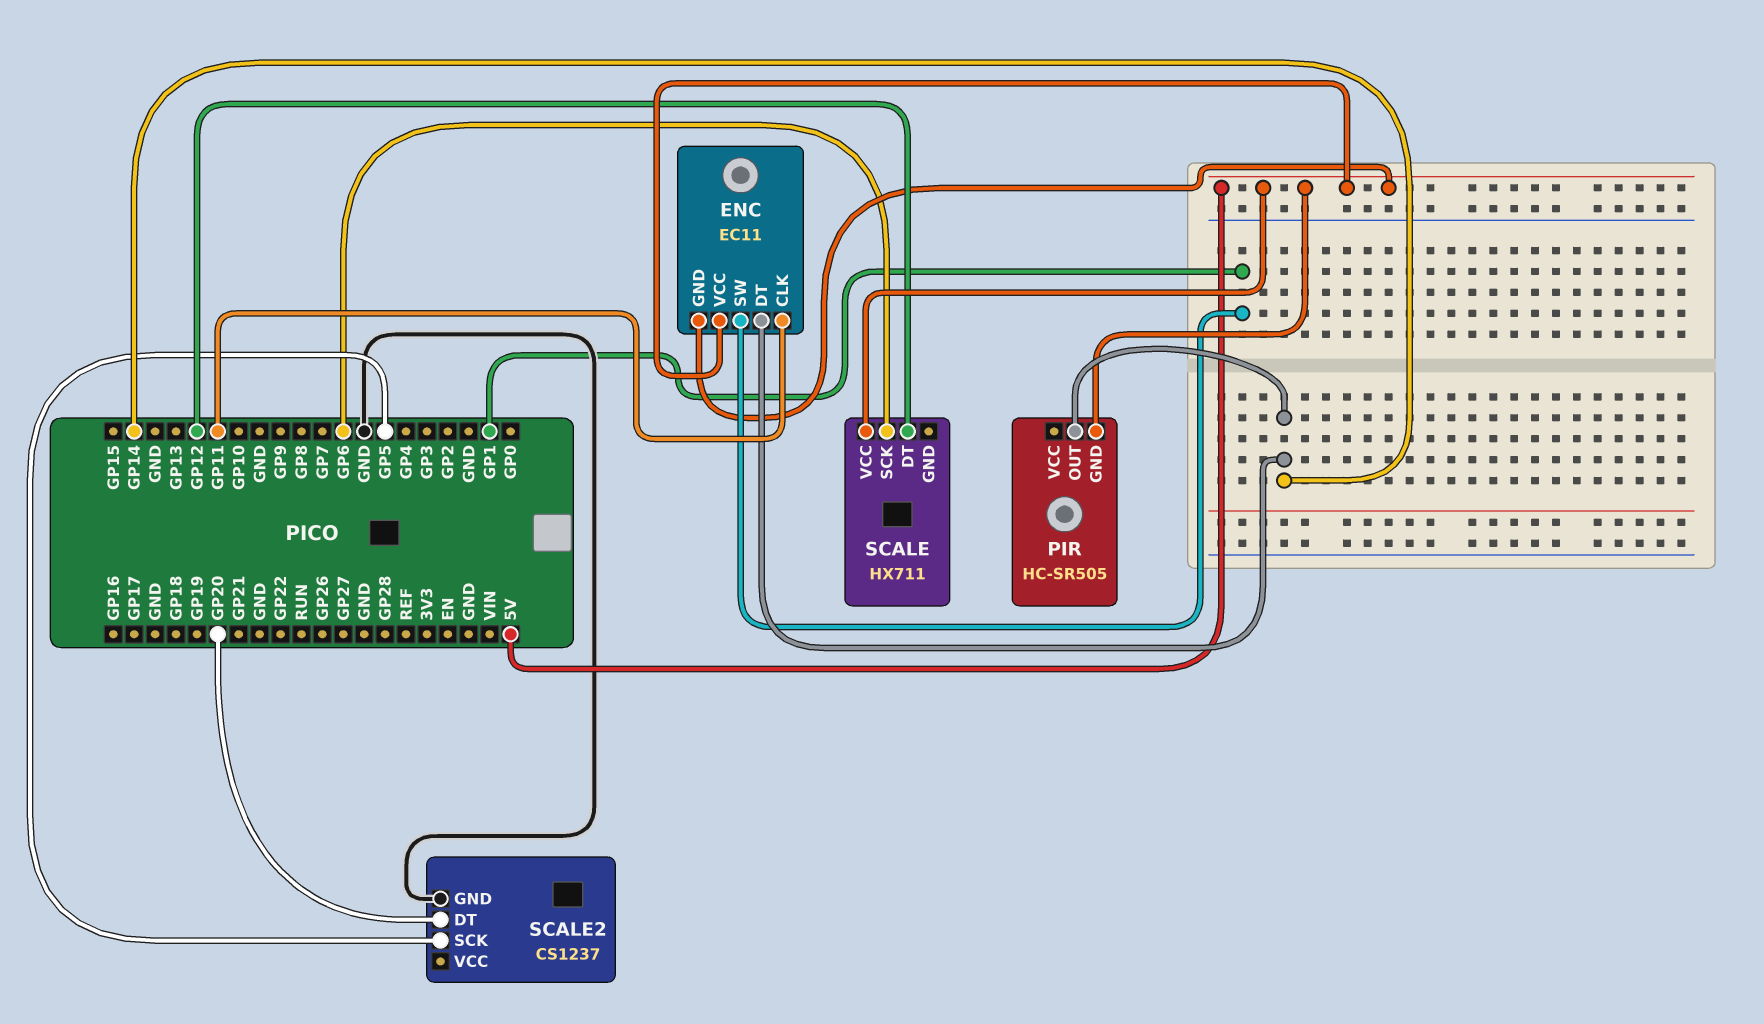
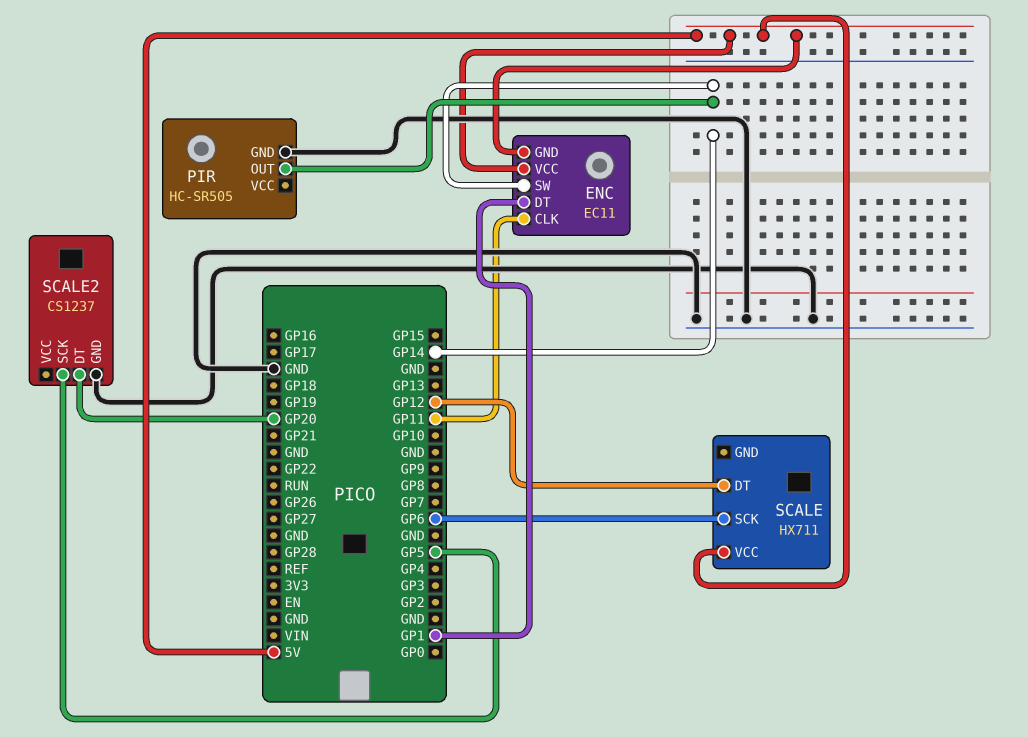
ENC pin DT: GP14 -> GP1
ENC pin SW: GP1 -> GP14
PIR pin GND: 5V -> GND

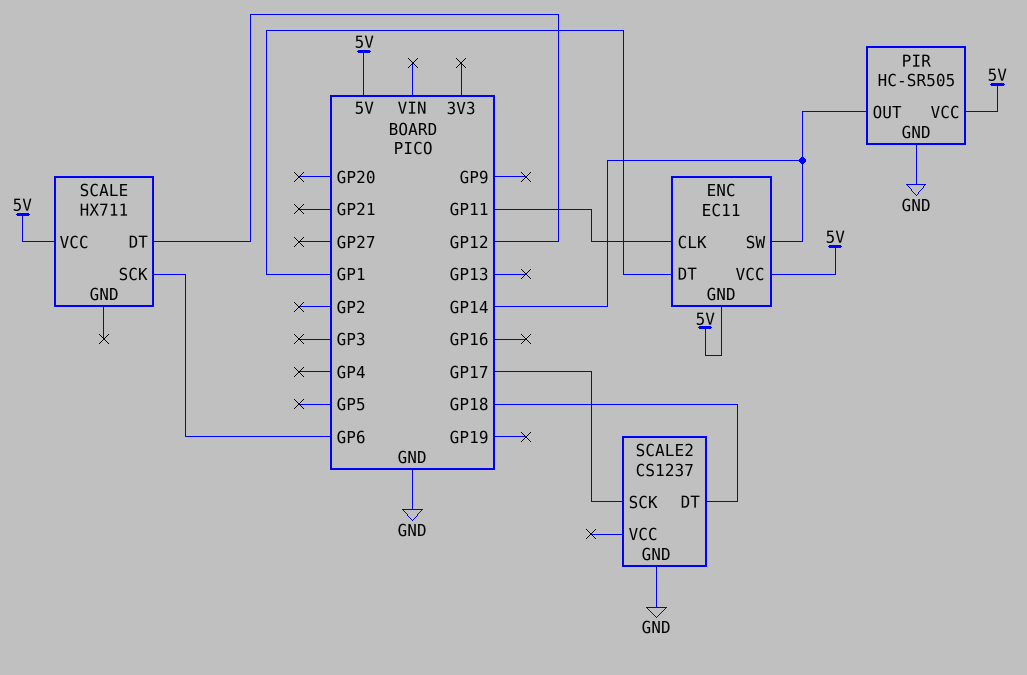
PIR pin VCC: none -> 5V
SCALE2 pin DT: GP20 -> GP18
SCALE2 pin SCK: GP5 -> GP17

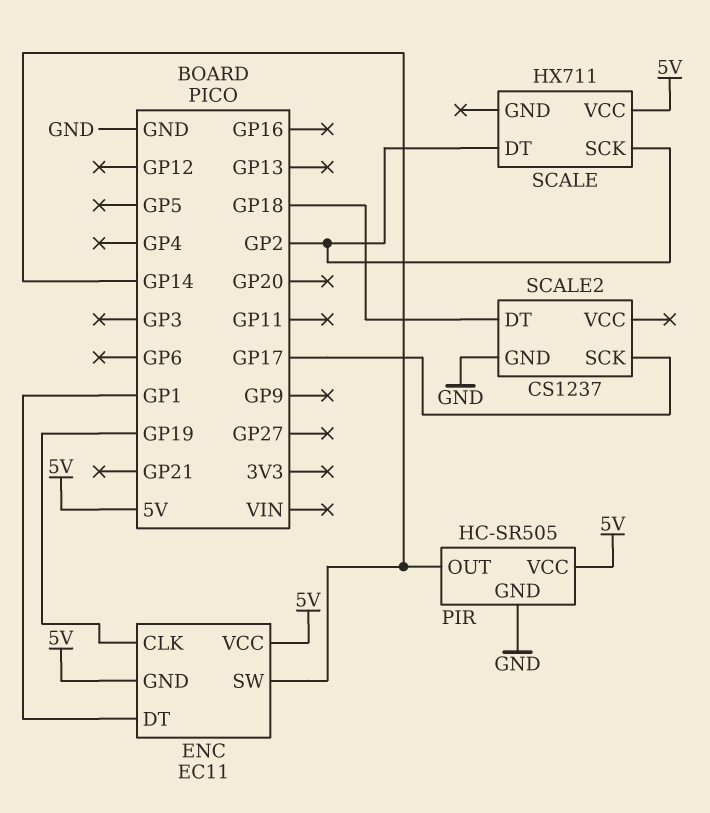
ENC pin CLK: GP11 -> GP19
SCALE pin DT: GP12 -> GP2
SCALE pin SCK: GP6 -> GP2

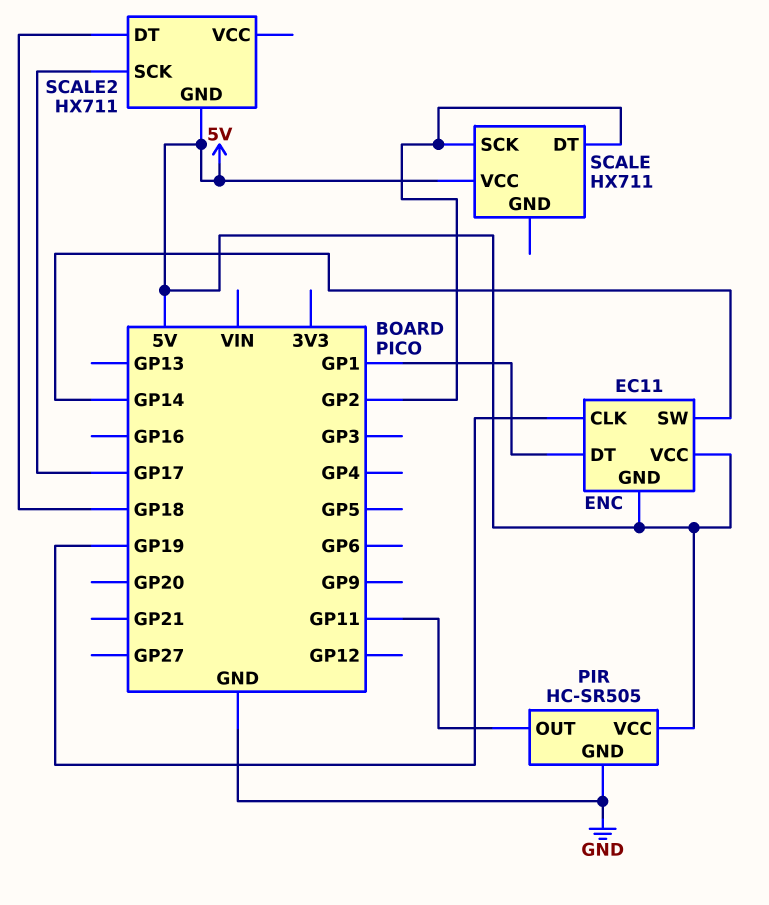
PIR pin OUT: GP14 -> GP11
SCALE2: CS1237 -> HX711
SCALE2 pin GND: GND -> 5V

